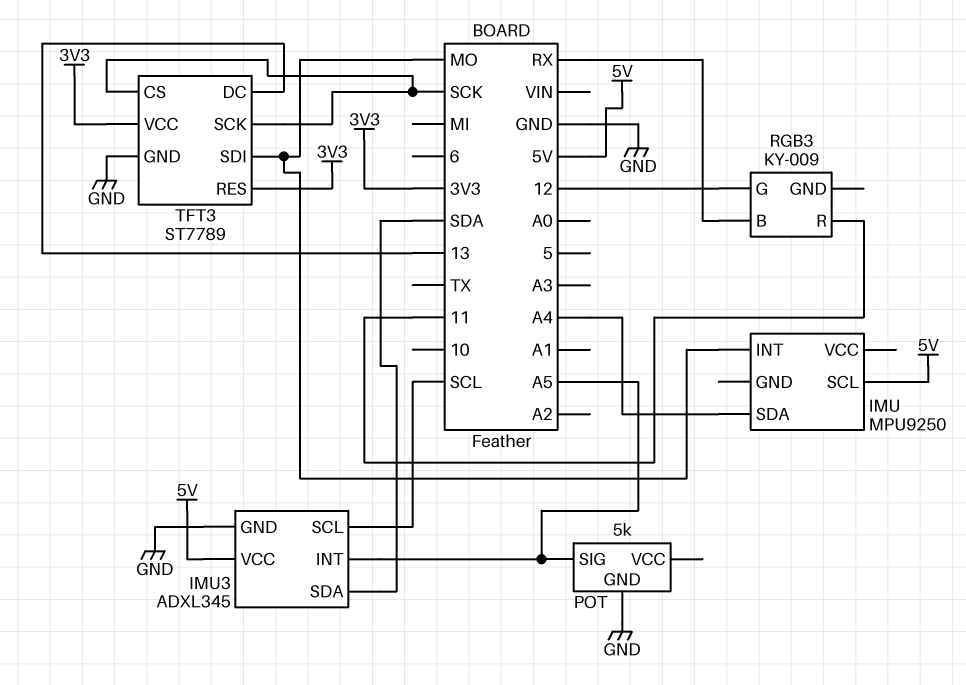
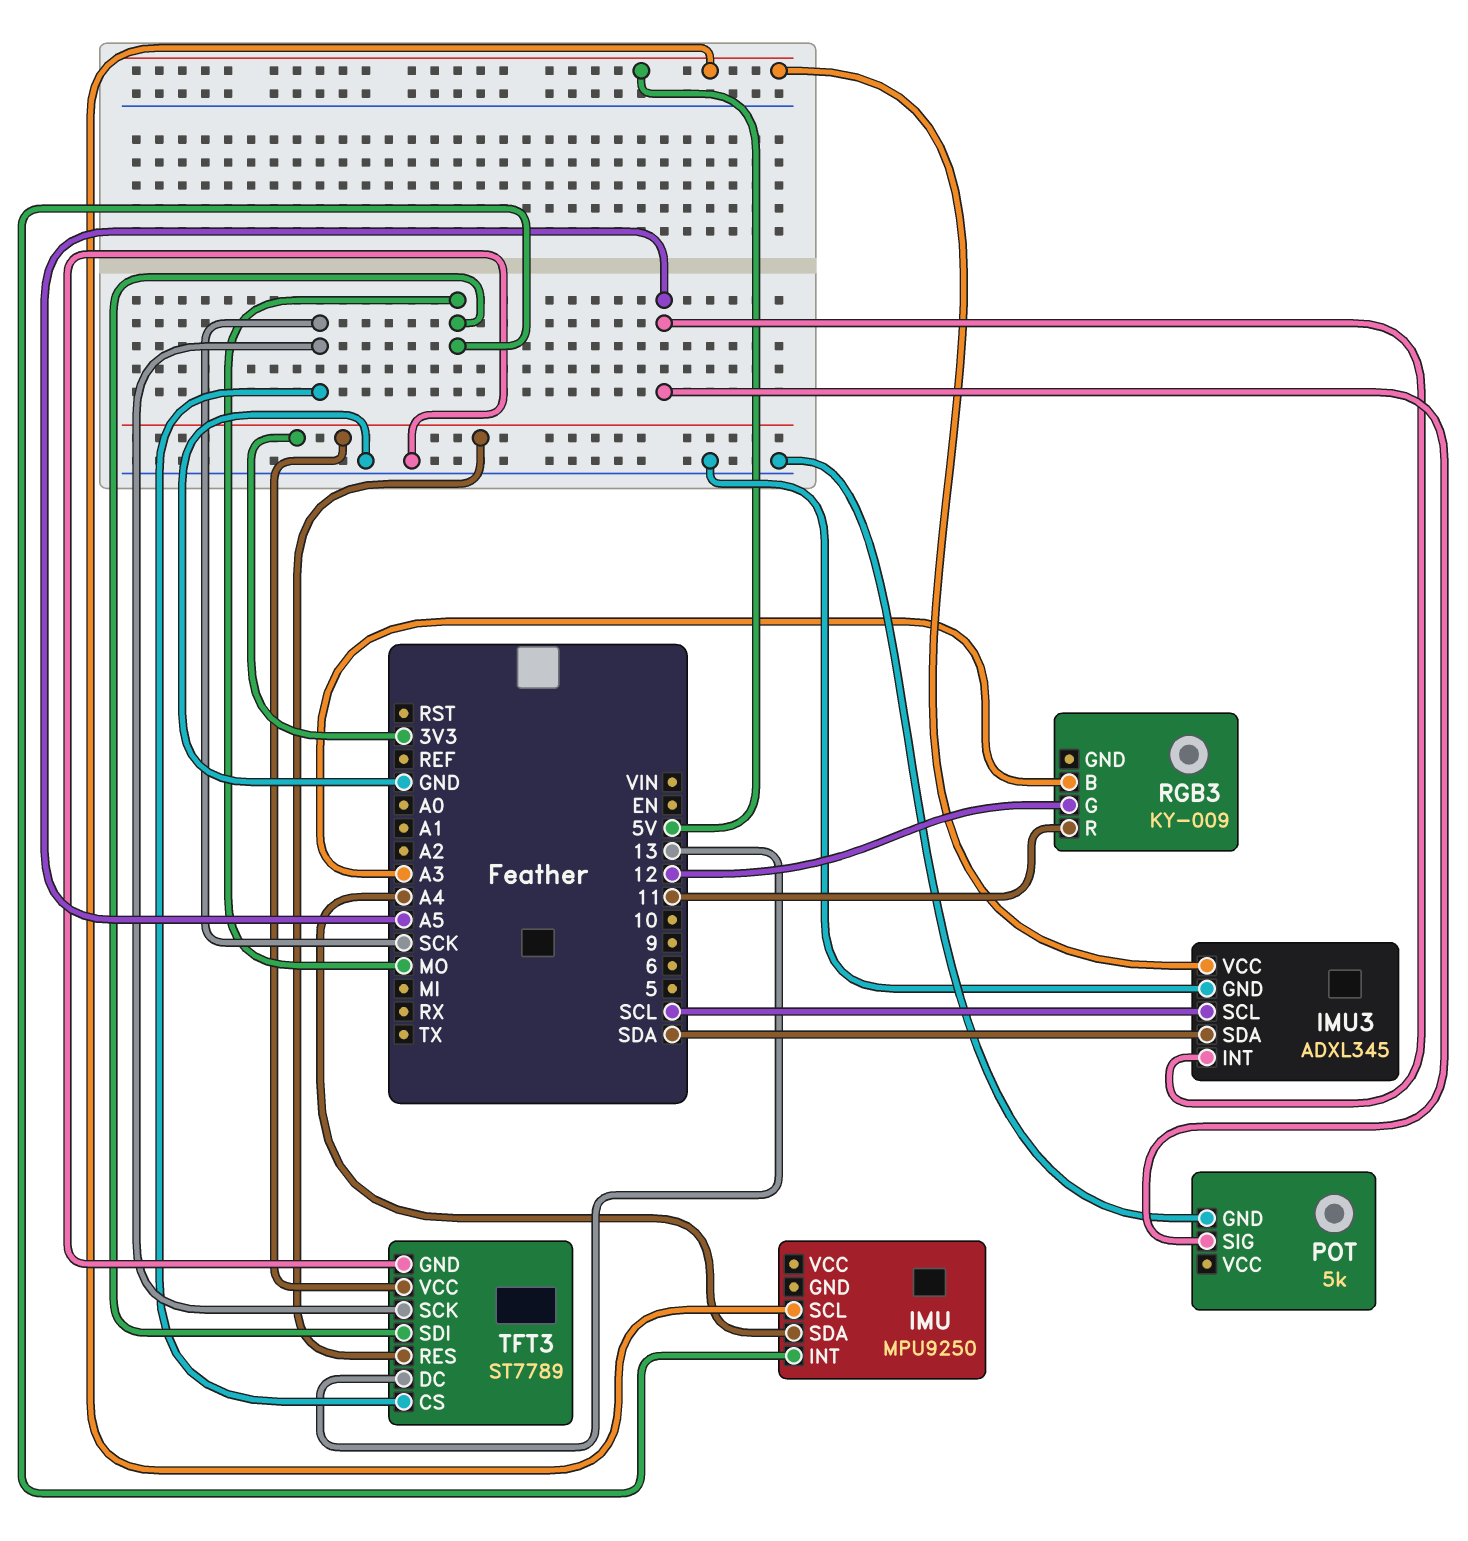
RGB3 pin B: RX -> A3

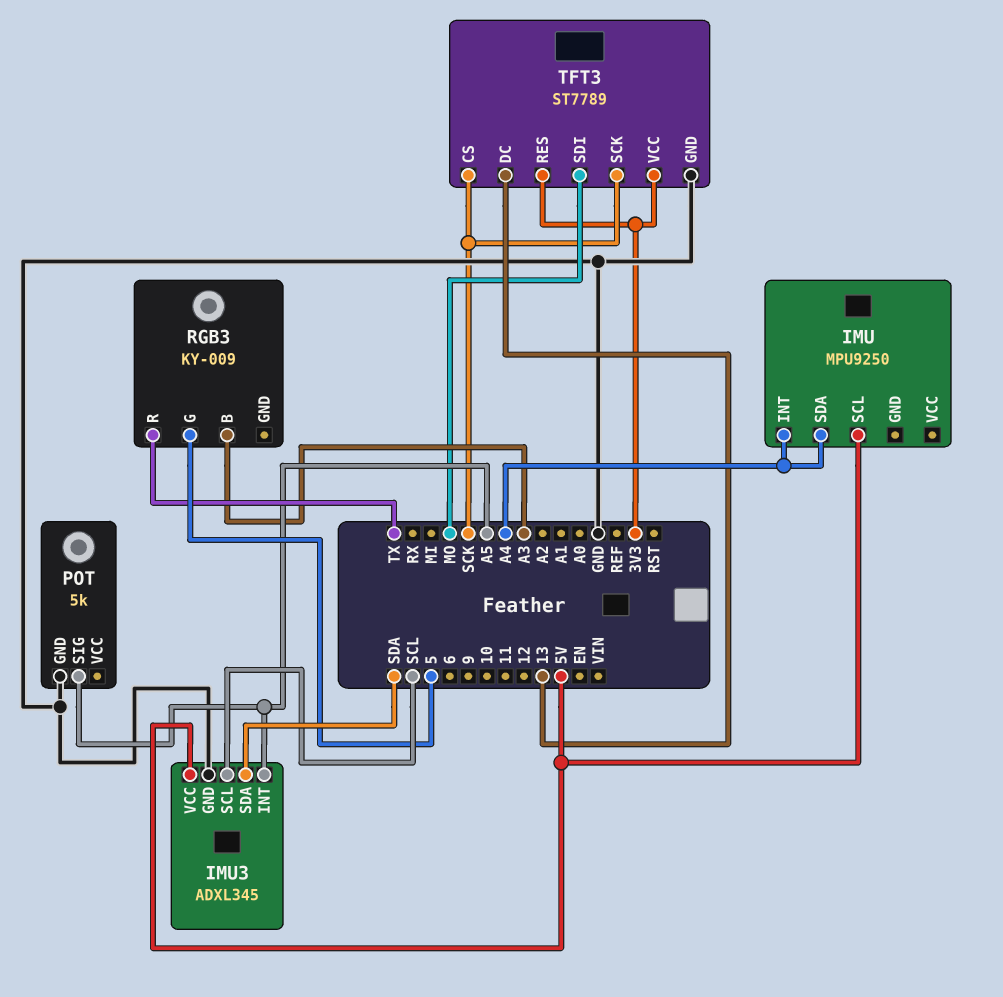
IMU pin INT: MO -> A4
RGB3 pin G: 12 -> 5
RGB3 pin R: 11 -> TX

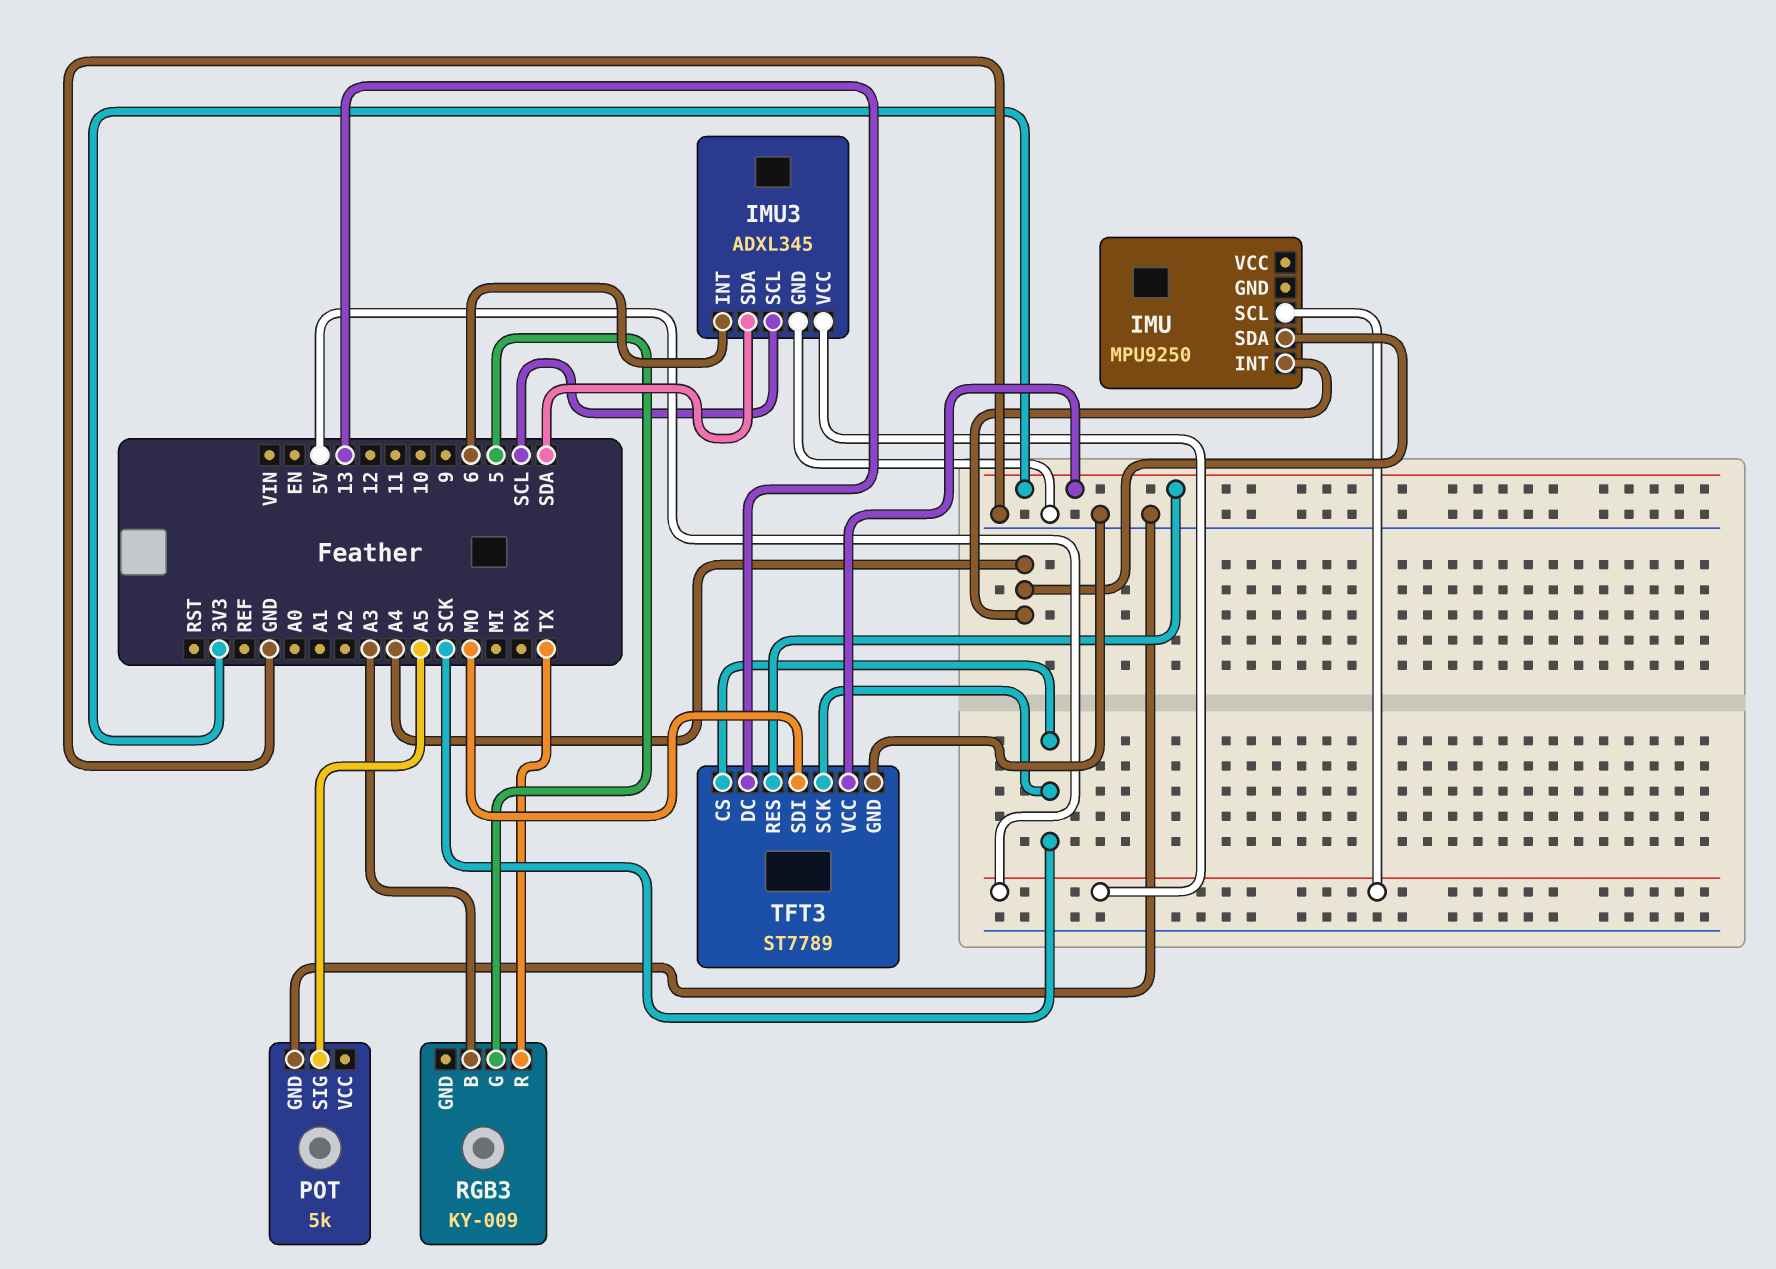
IMU3 pin INT: A5 -> 6

